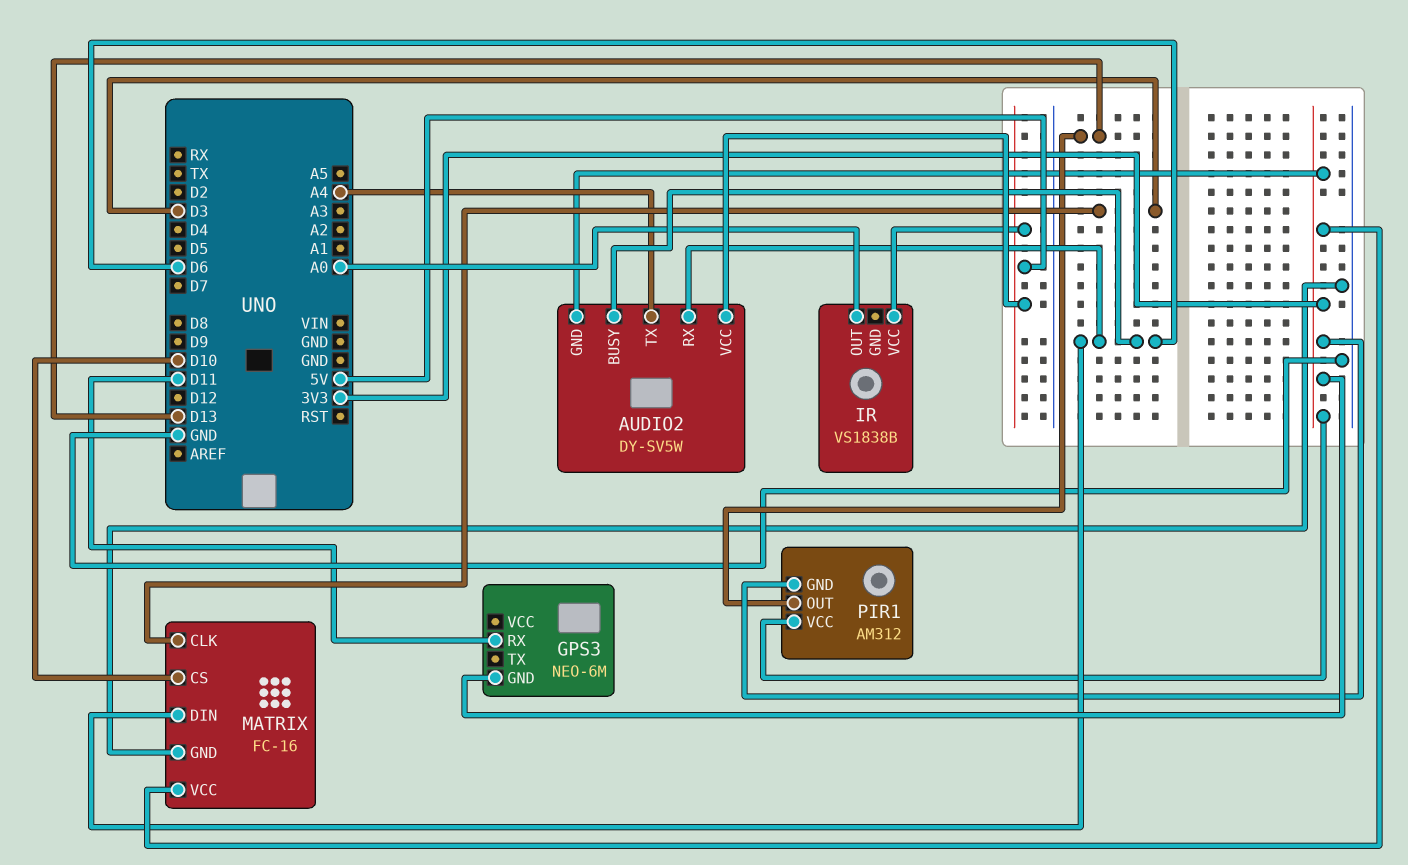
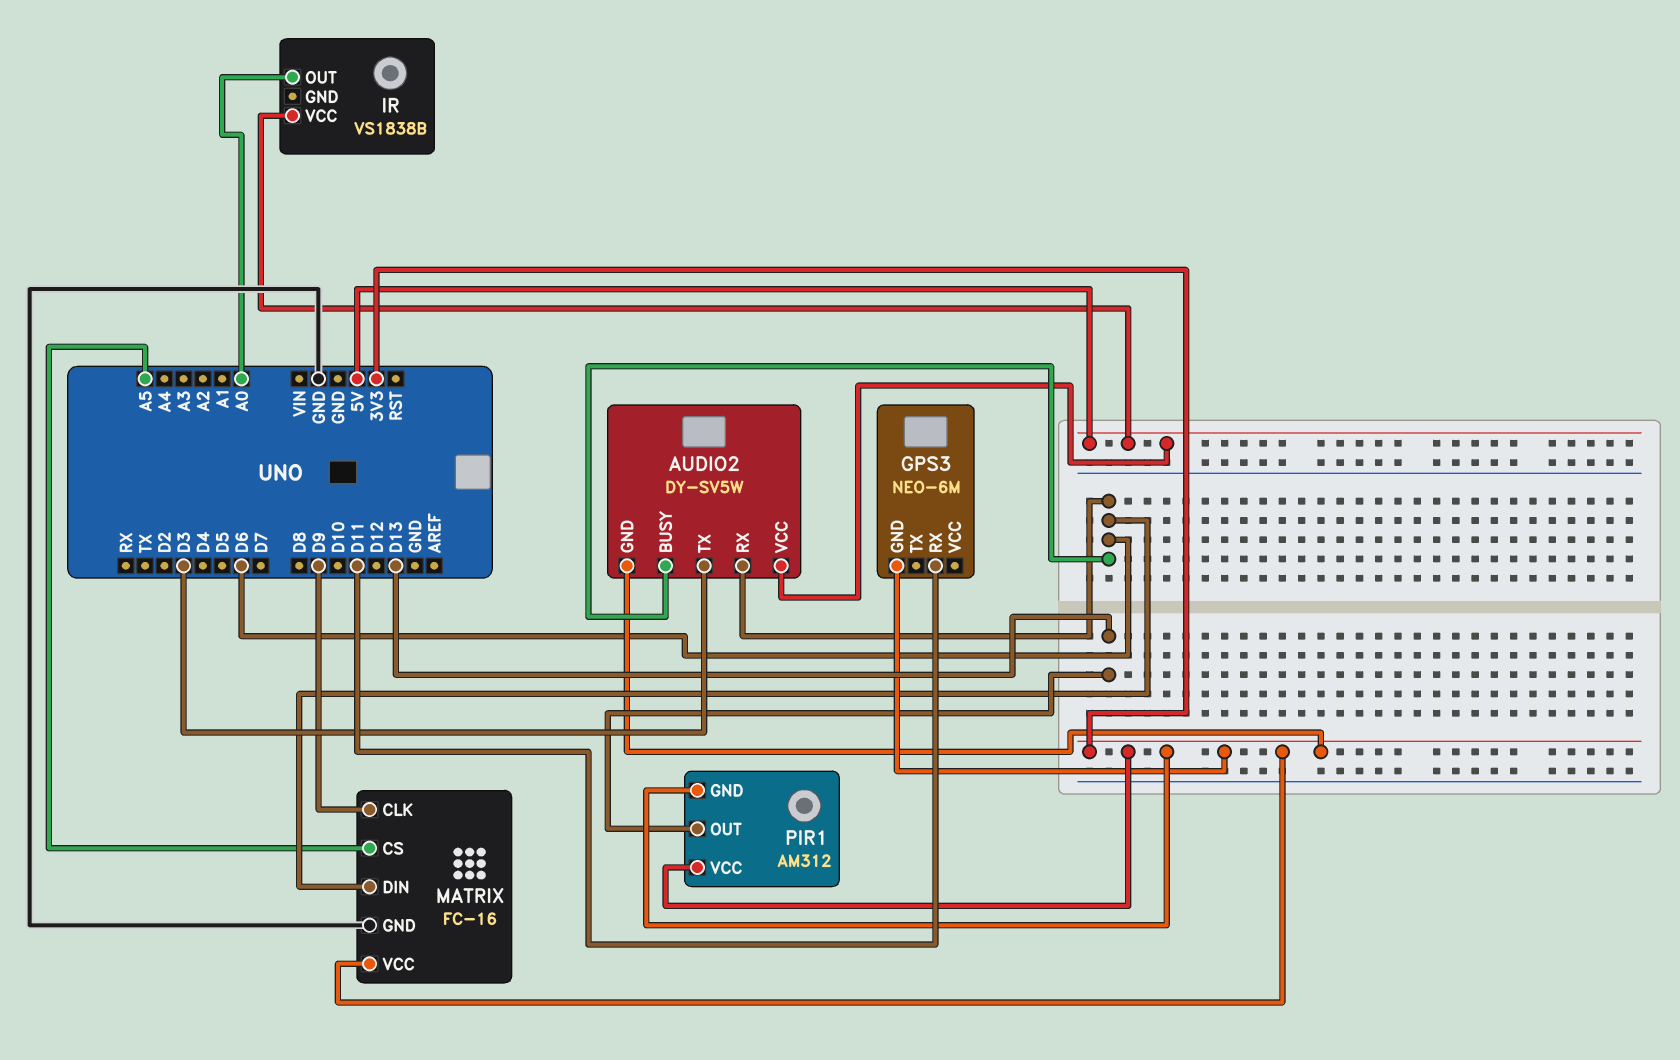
AUDIO2 pin TX: A4 -> D3
MATRIX pin CLK: D3 -> D9
MATRIX pin CS: D10 -> A5

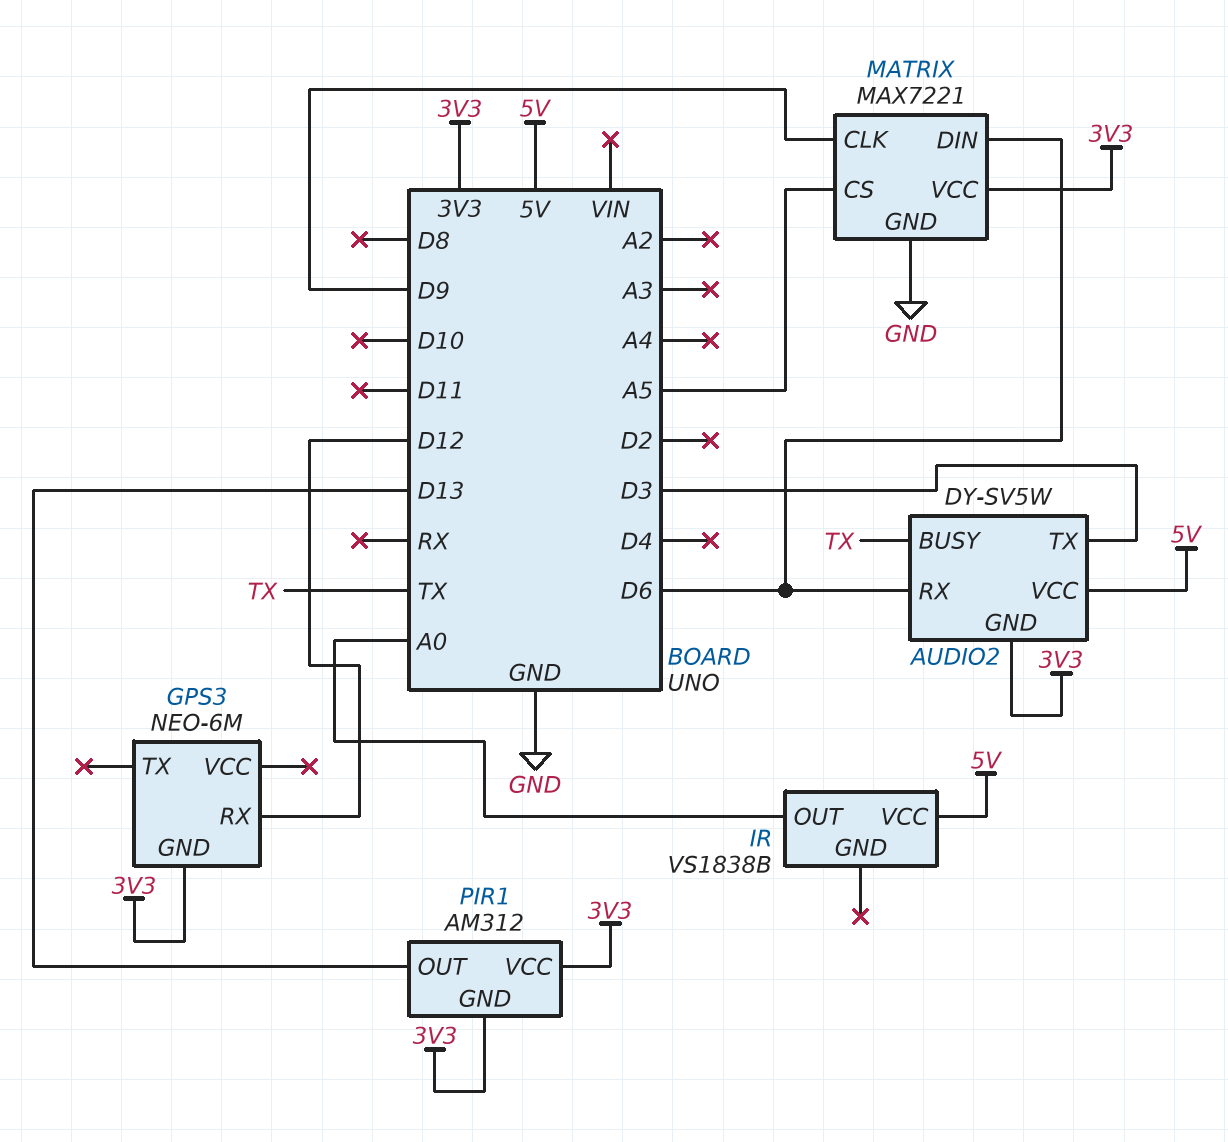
AUDIO2 pin BUSY: D6 -> TX
GPS3 pin RX: D11 -> D12
MATRIX: FC-16 -> MAX7221

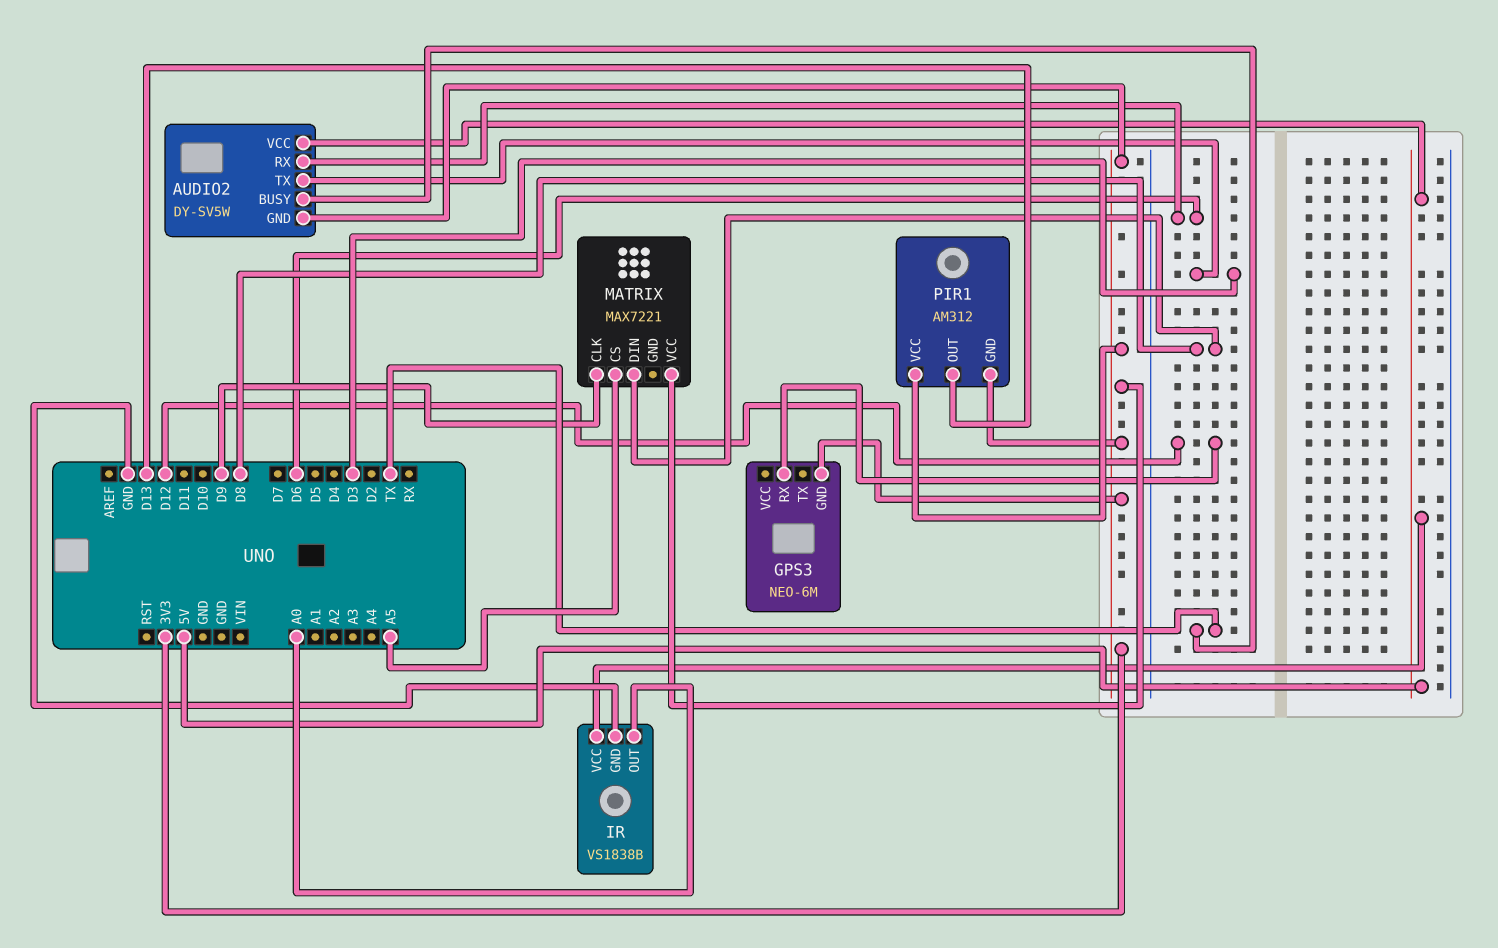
IR pin GND: none -> GND
MATRIX pin DIN: D6 -> D8
MATRIX pin GND: GND -> none

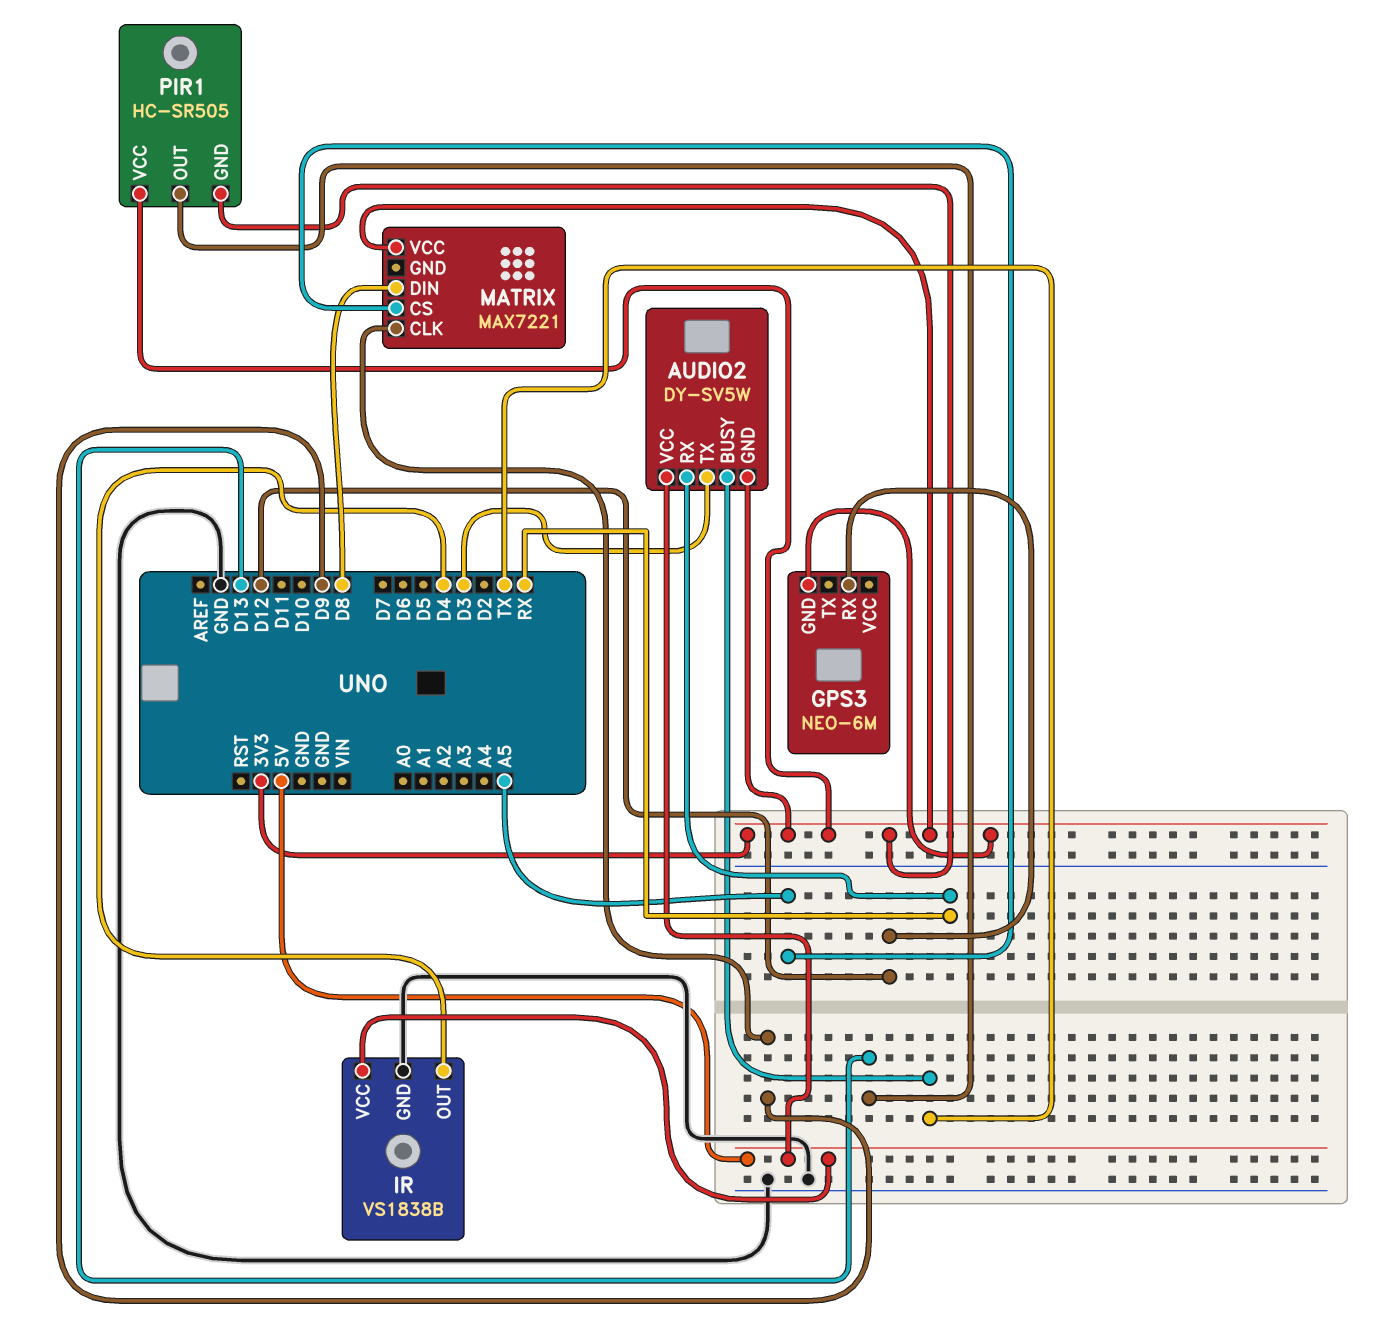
AUDIO2 pin RX: D6 -> RX
IR pin OUT: A0 -> D4
PIR1: AM312 -> HC-SR505

